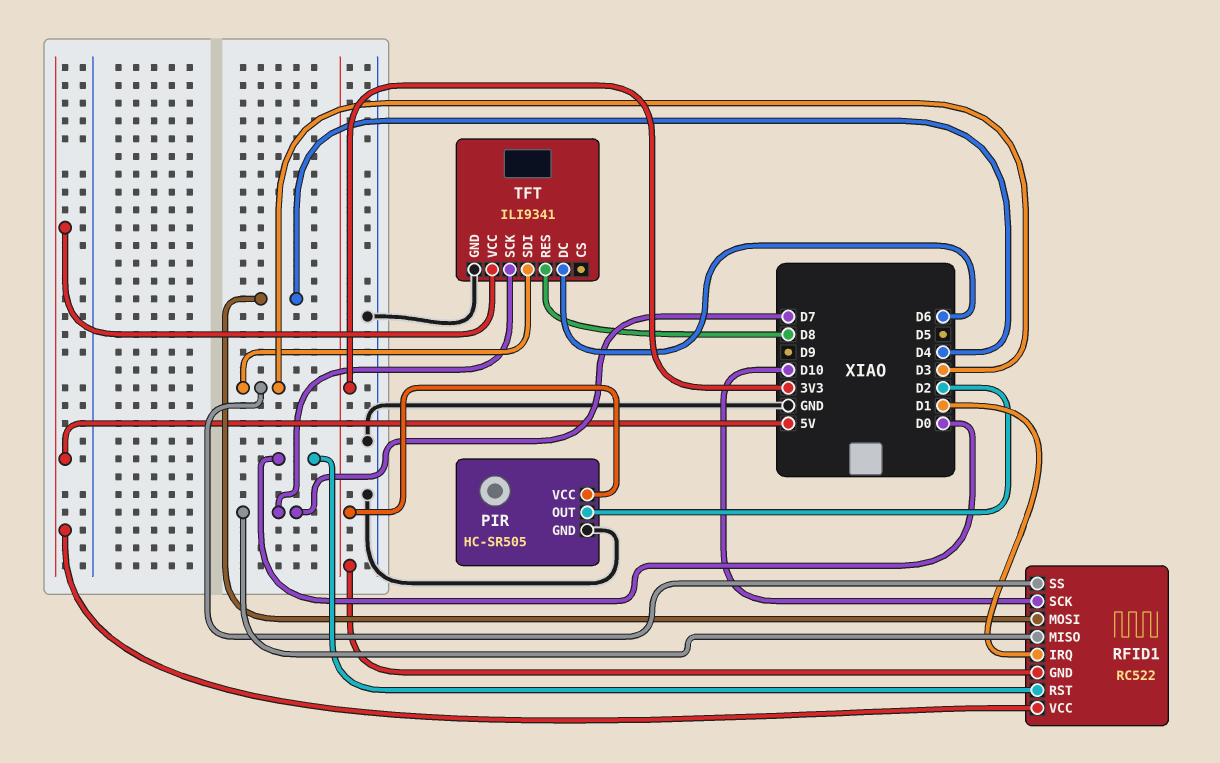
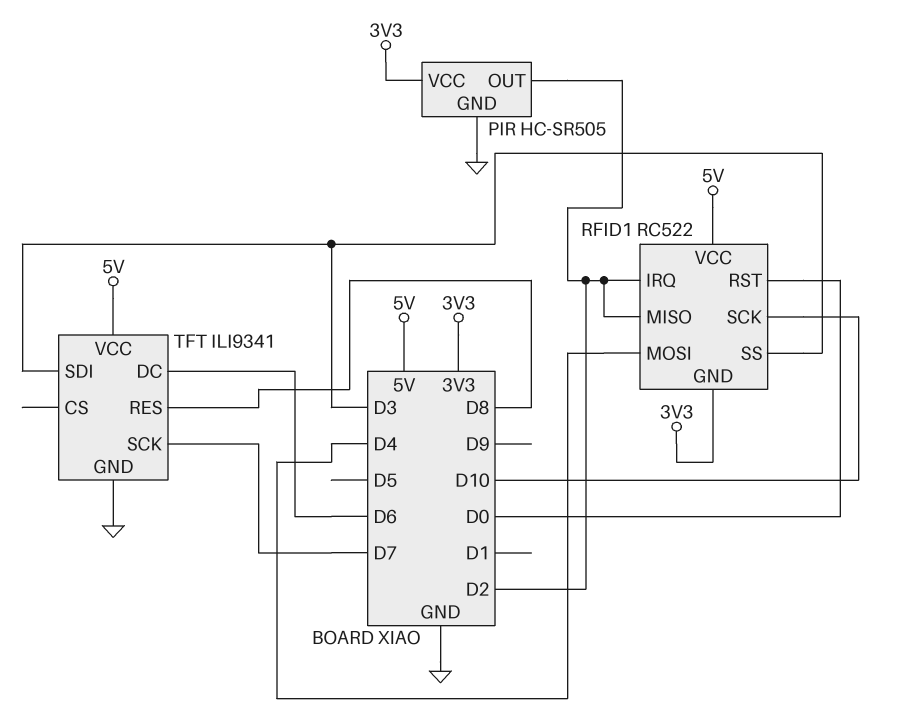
RFID1 pin IRQ: D1 -> D2
RFID1 pin MISO: D7 -> D2

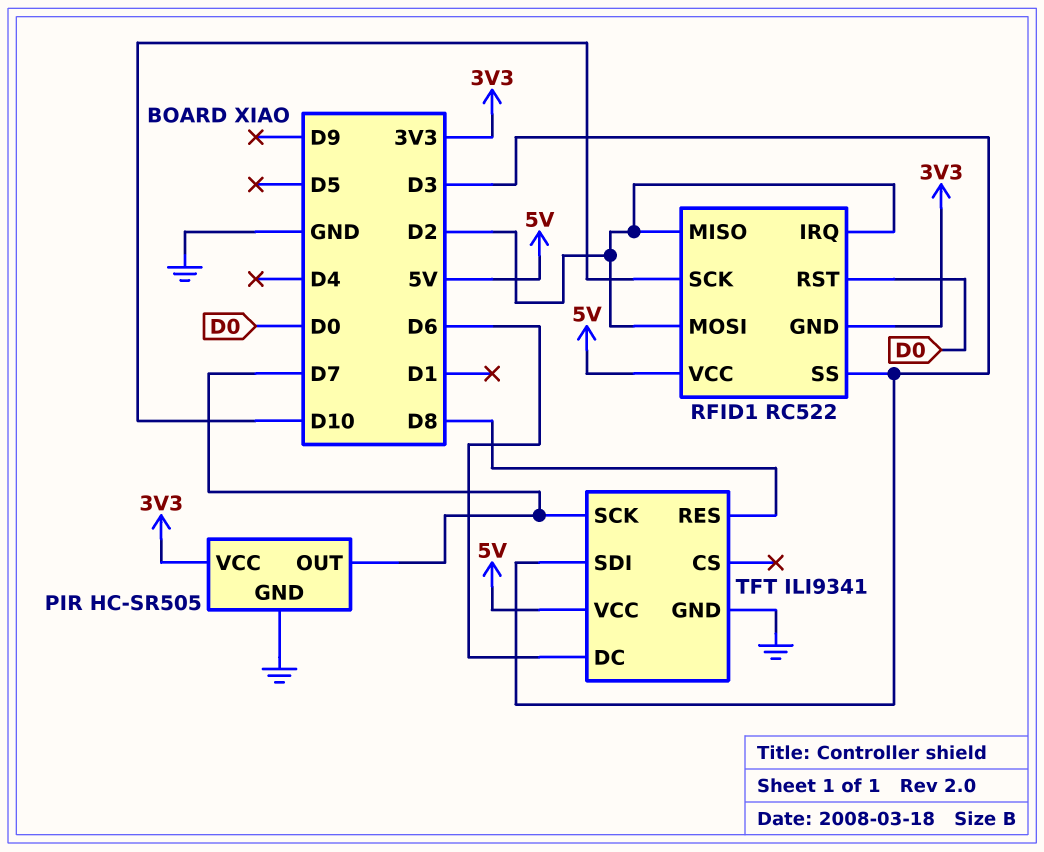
PIR pin OUT: D2 -> D7
RFID1 pin MOSI: D4 -> D2

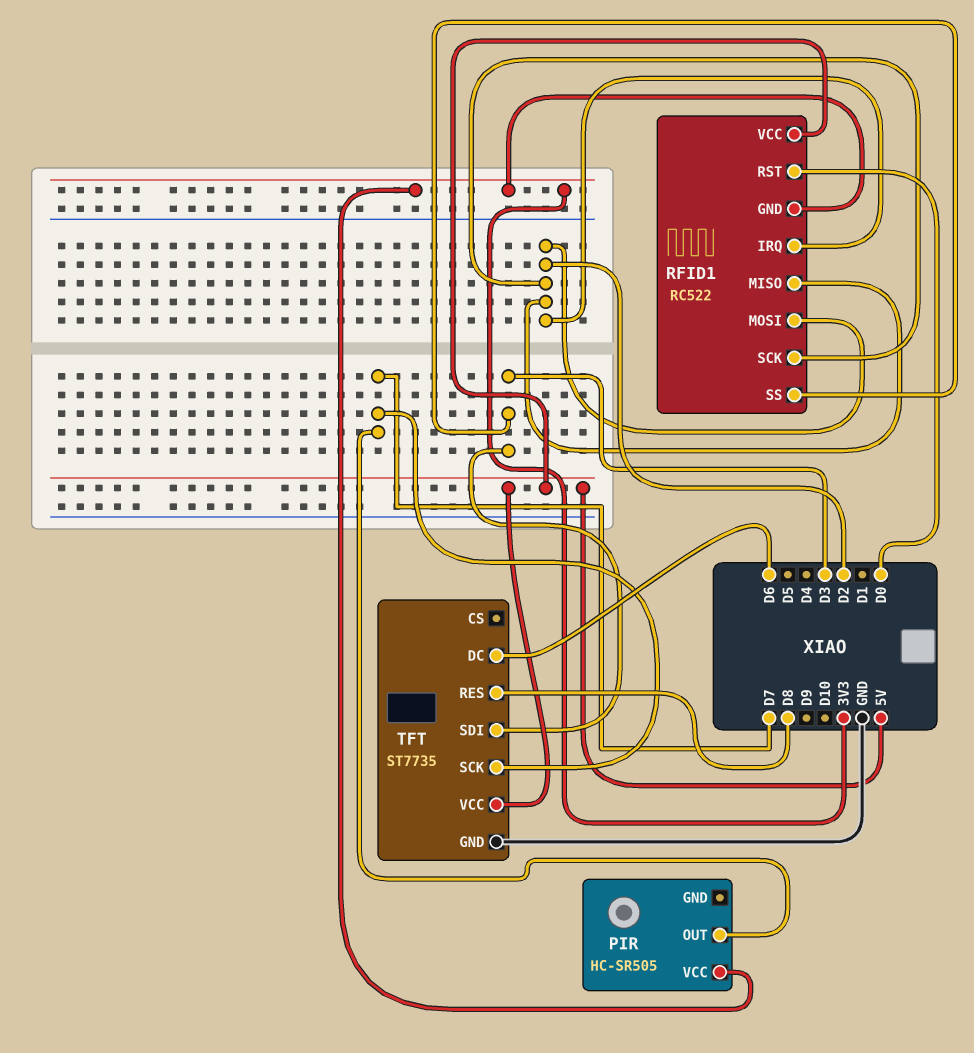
PIR pin GND: GND -> none
RFID1 pin SCK: D10 -> D2
TFT: ILI9341 -> ST7735

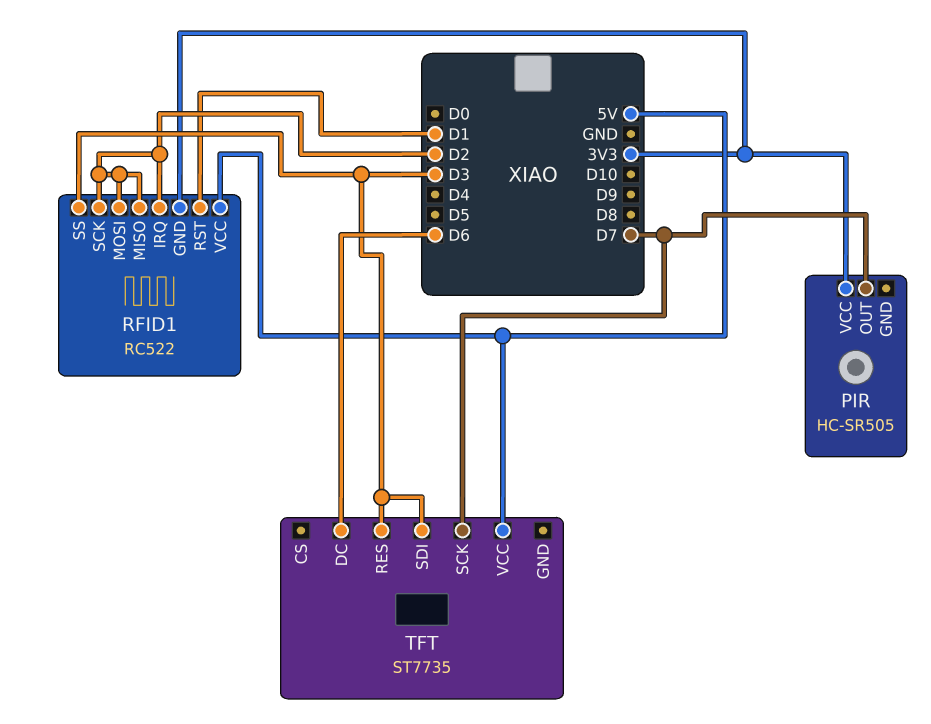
RFID1 pin RST: D0 -> D1
TFT pin GND: GND -> none
TFT pin RES: D8 -> D3

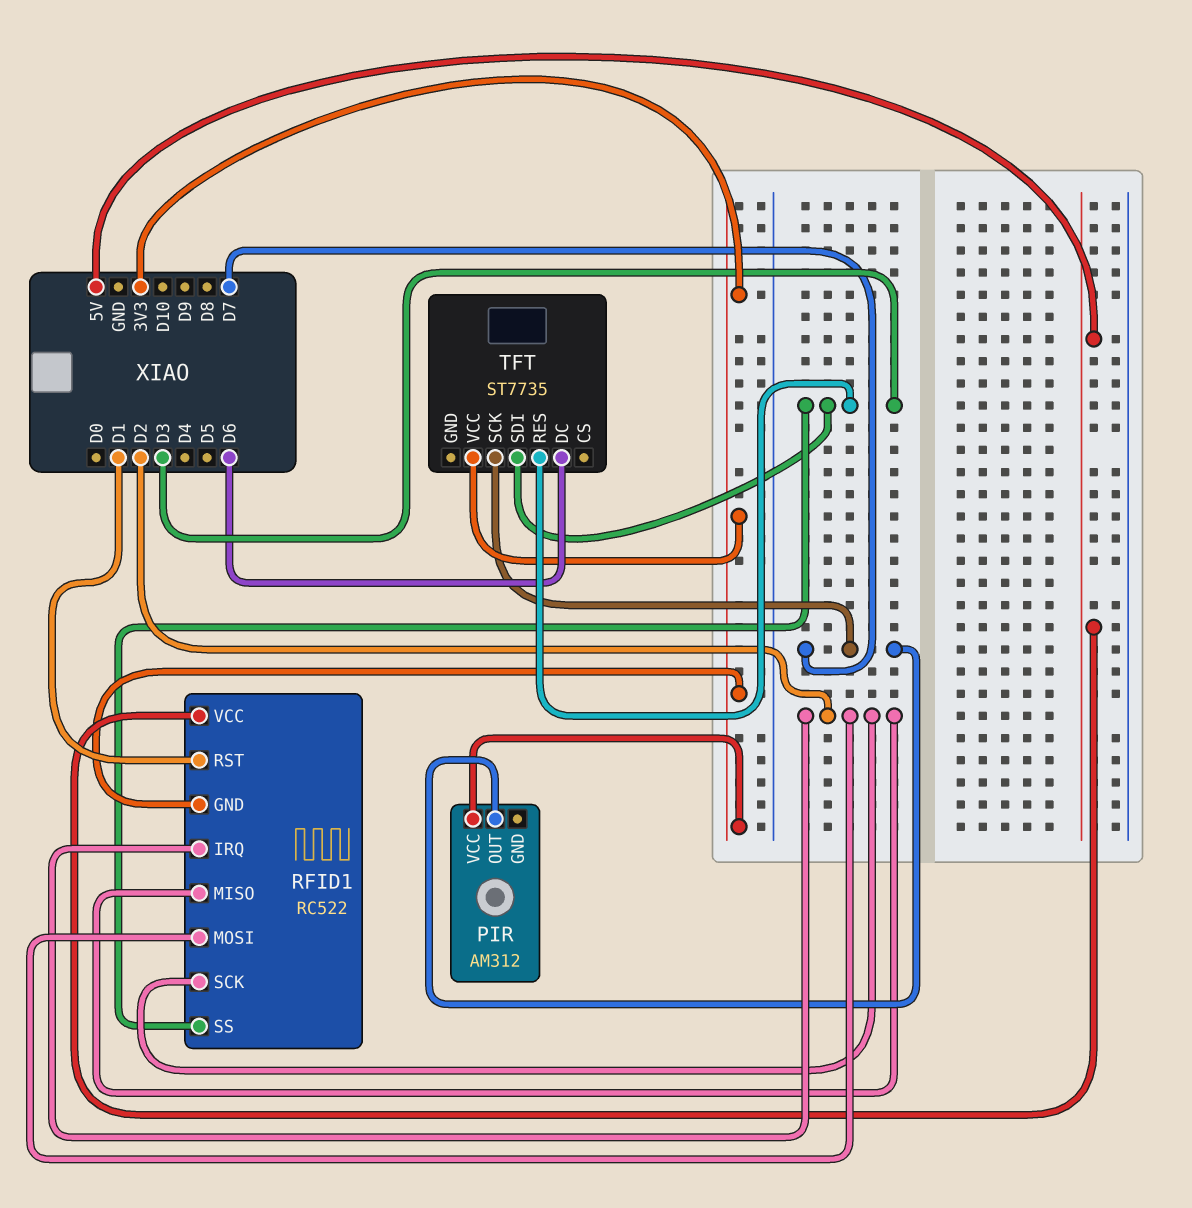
PIR: HC-SR505 -> AM312
TFT pin VCC: 5V -> 3V3

